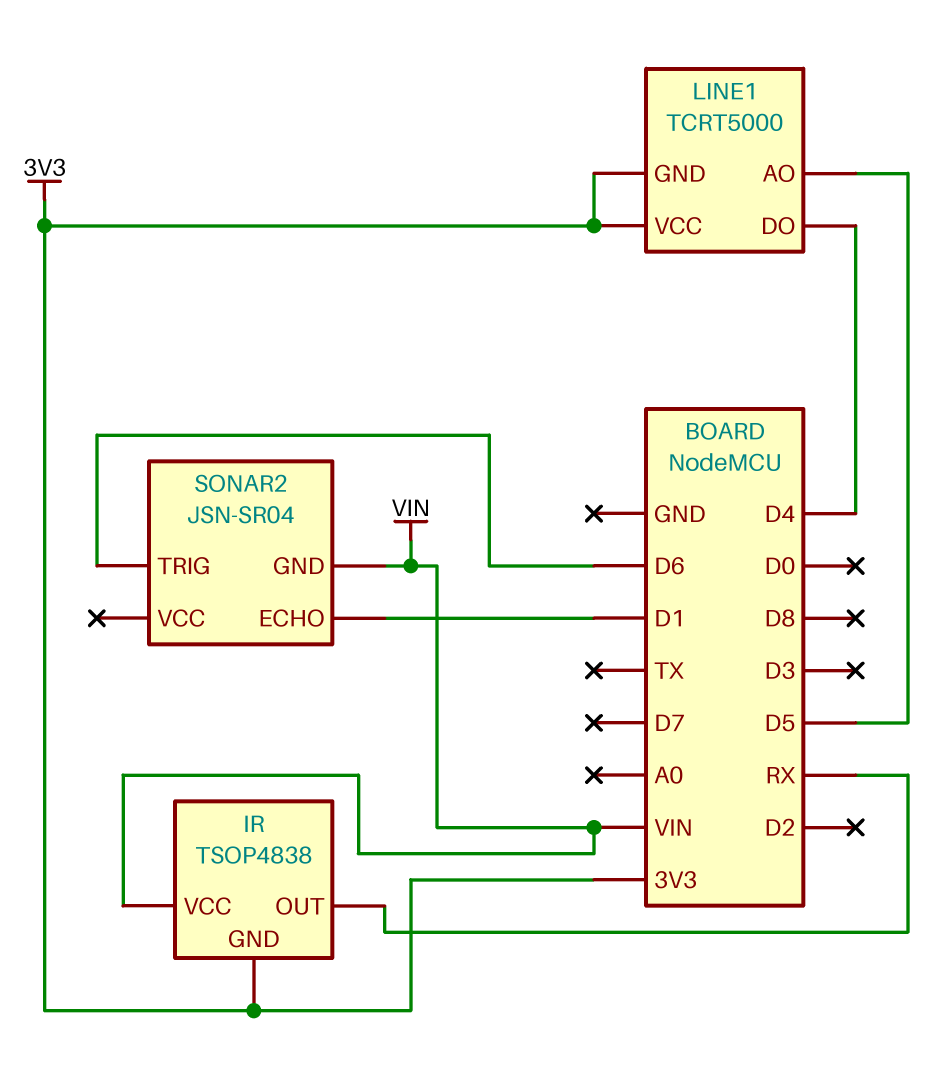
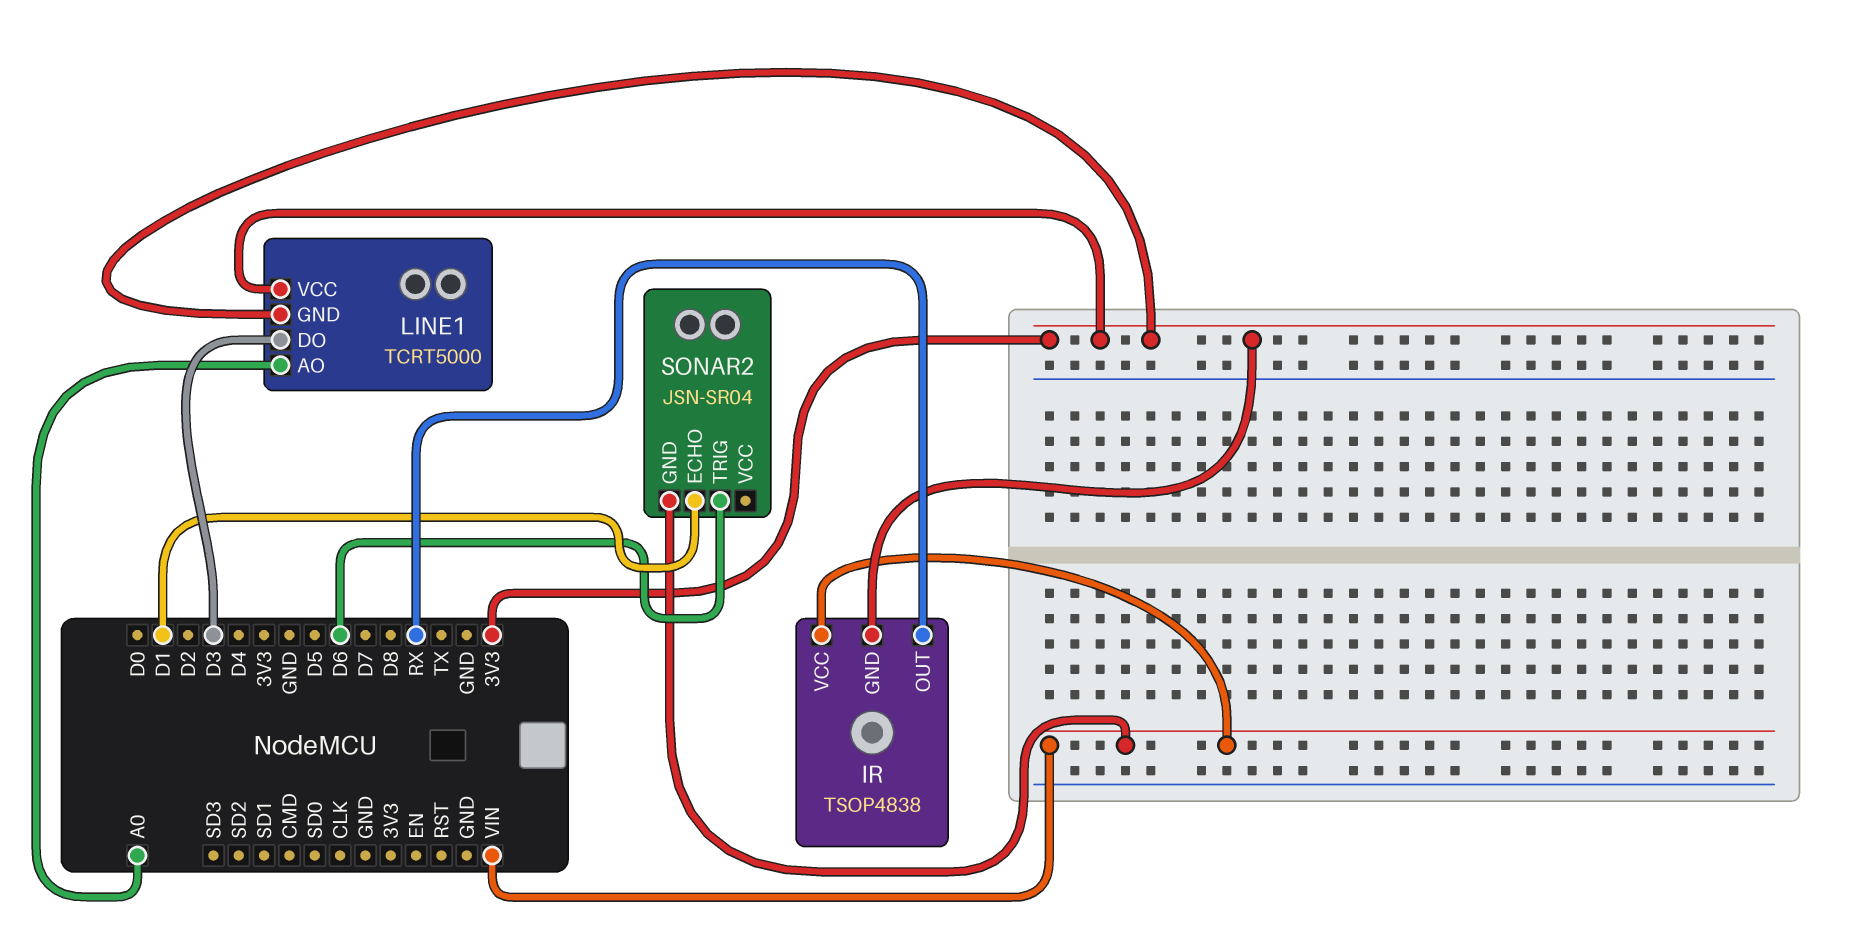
LINE1 pin AO: D5 -> A0
LINE1 pin DO: D4 -> D3

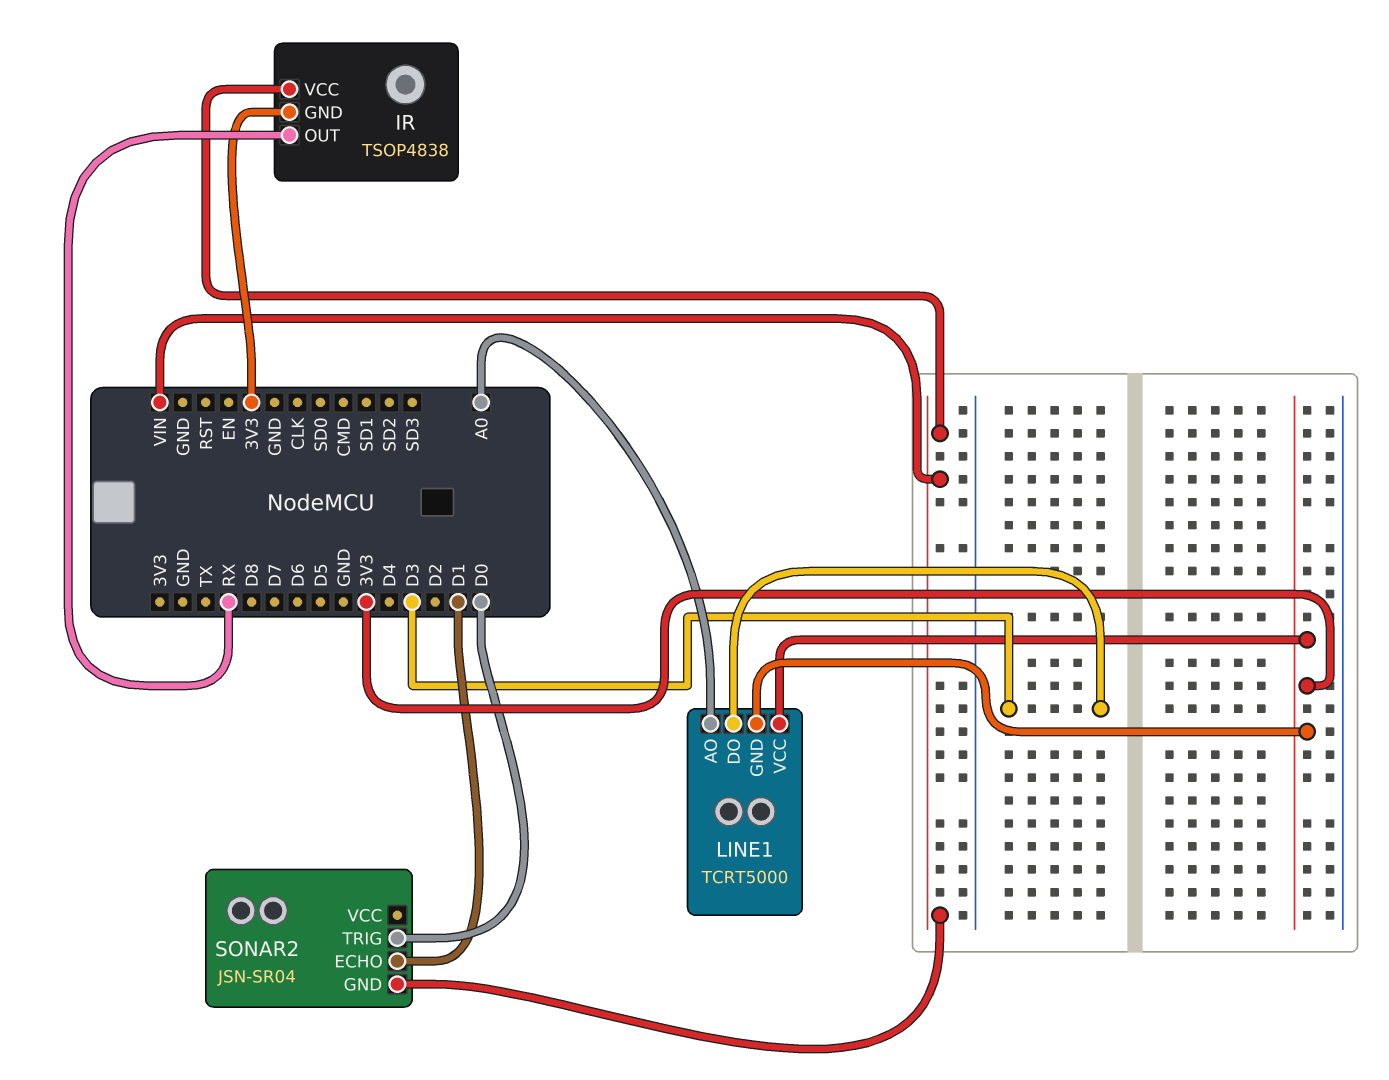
SONAR2 pin TRIG: D6 -> D0

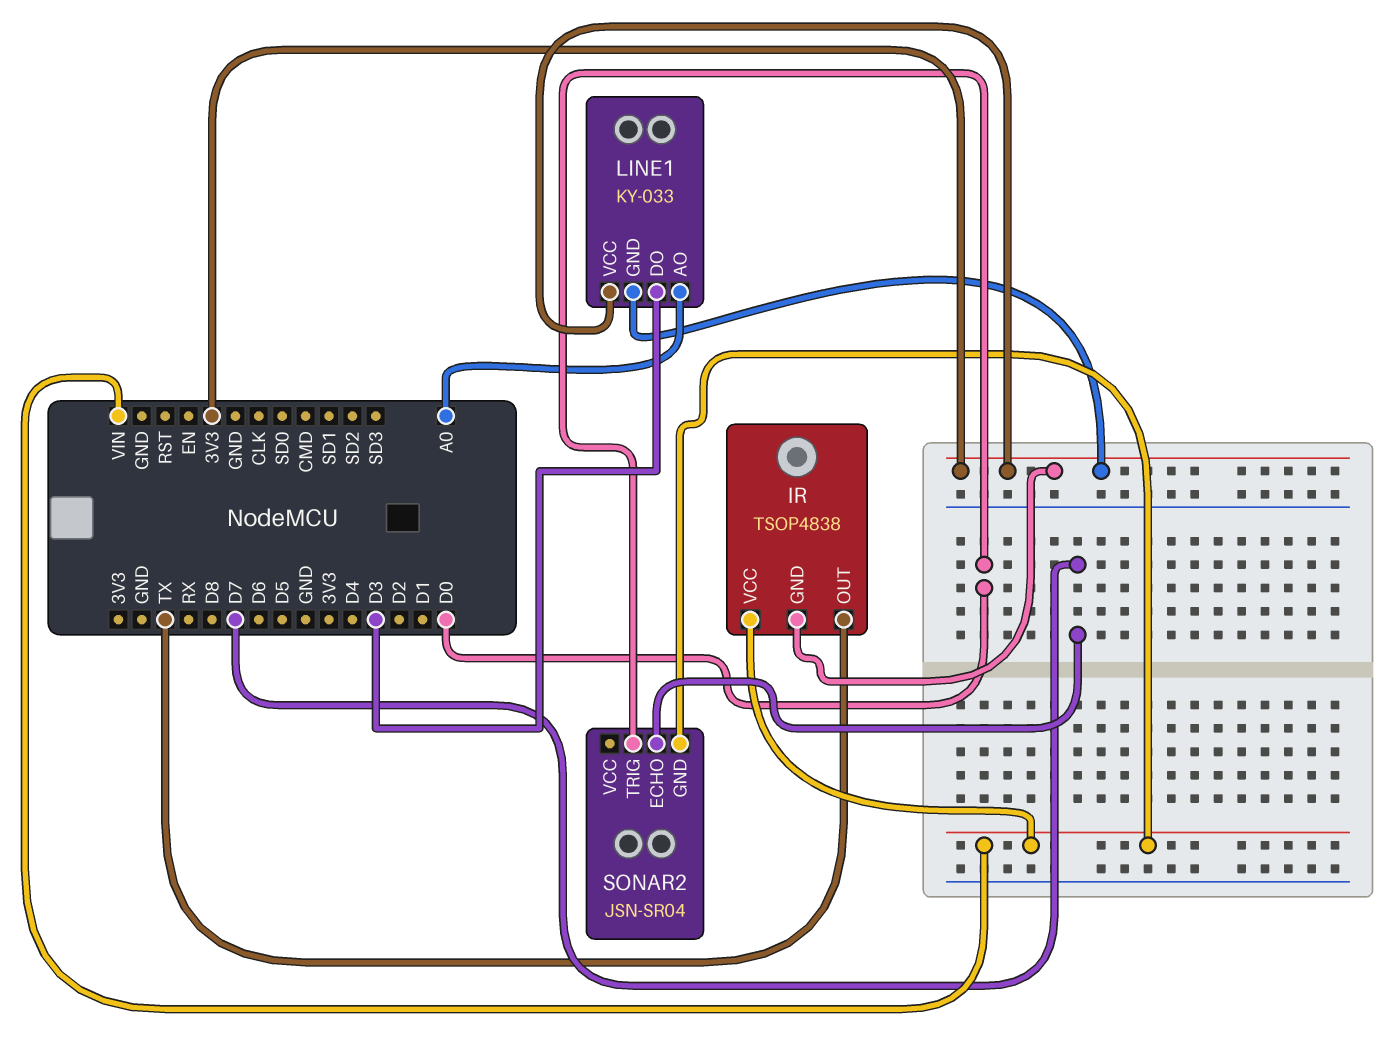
IR pin OUT: RX -> TX
LINE1: TCRT5000 -> KY-033
SONAR2 pin ECHO: D1 -> D7

